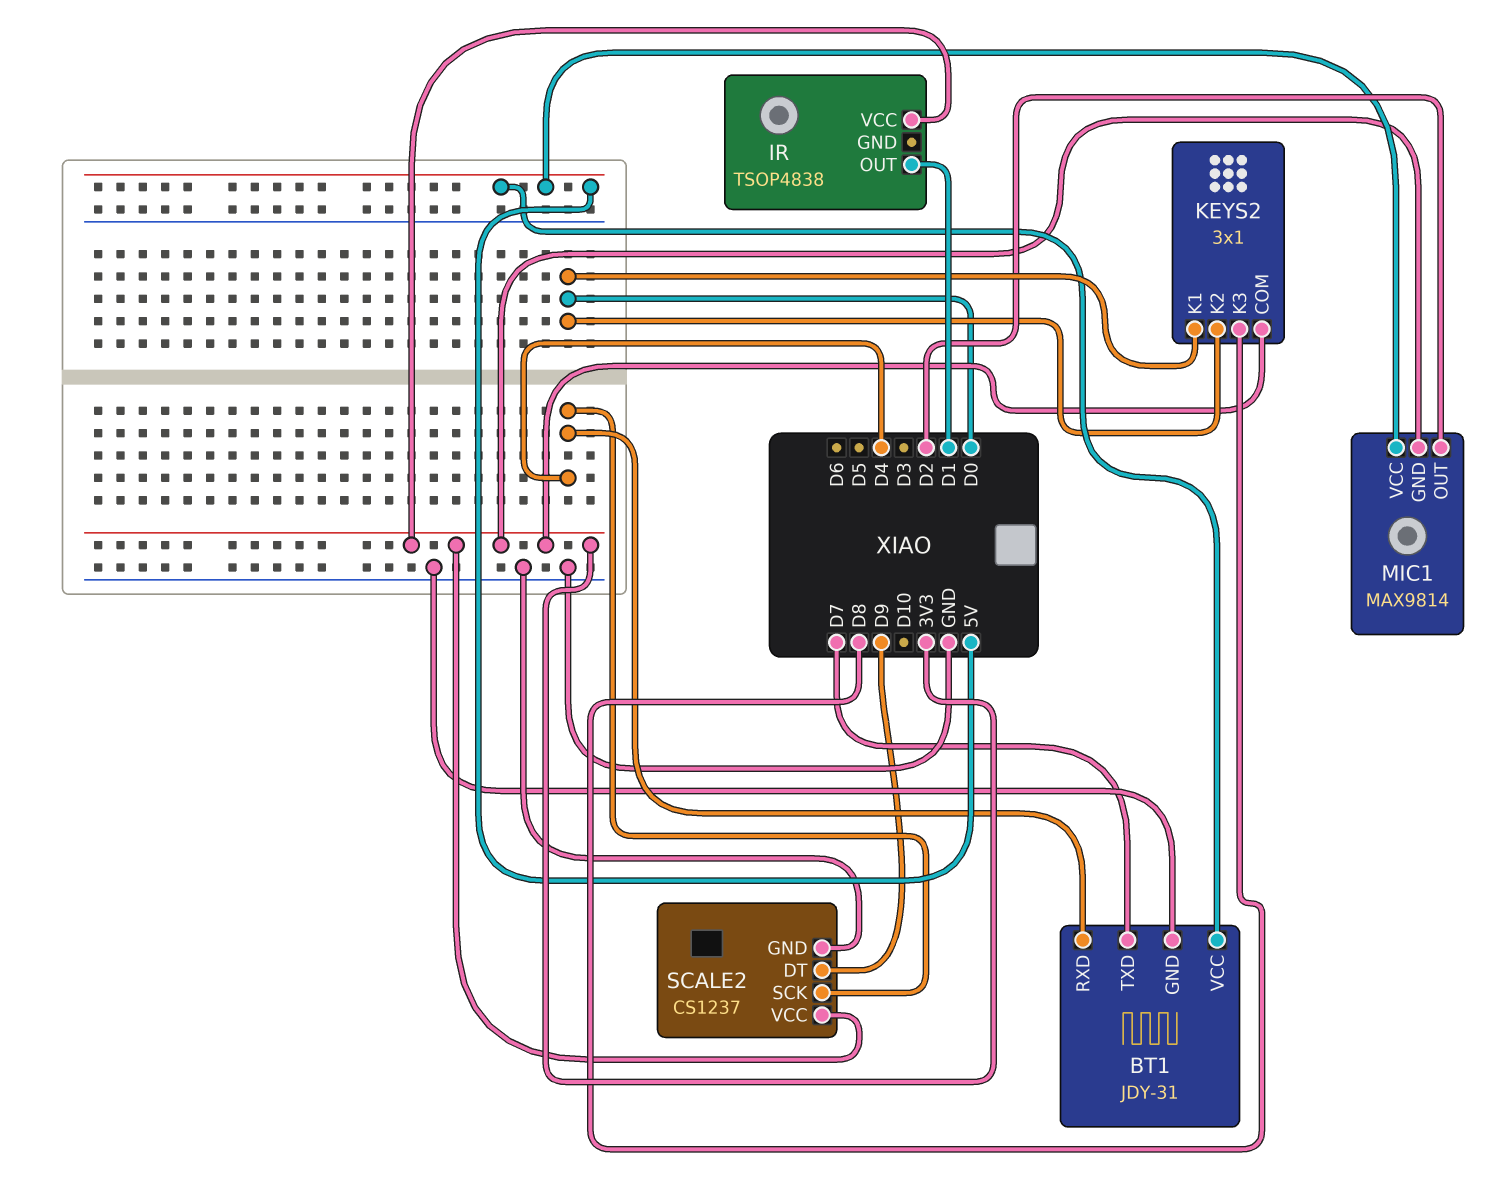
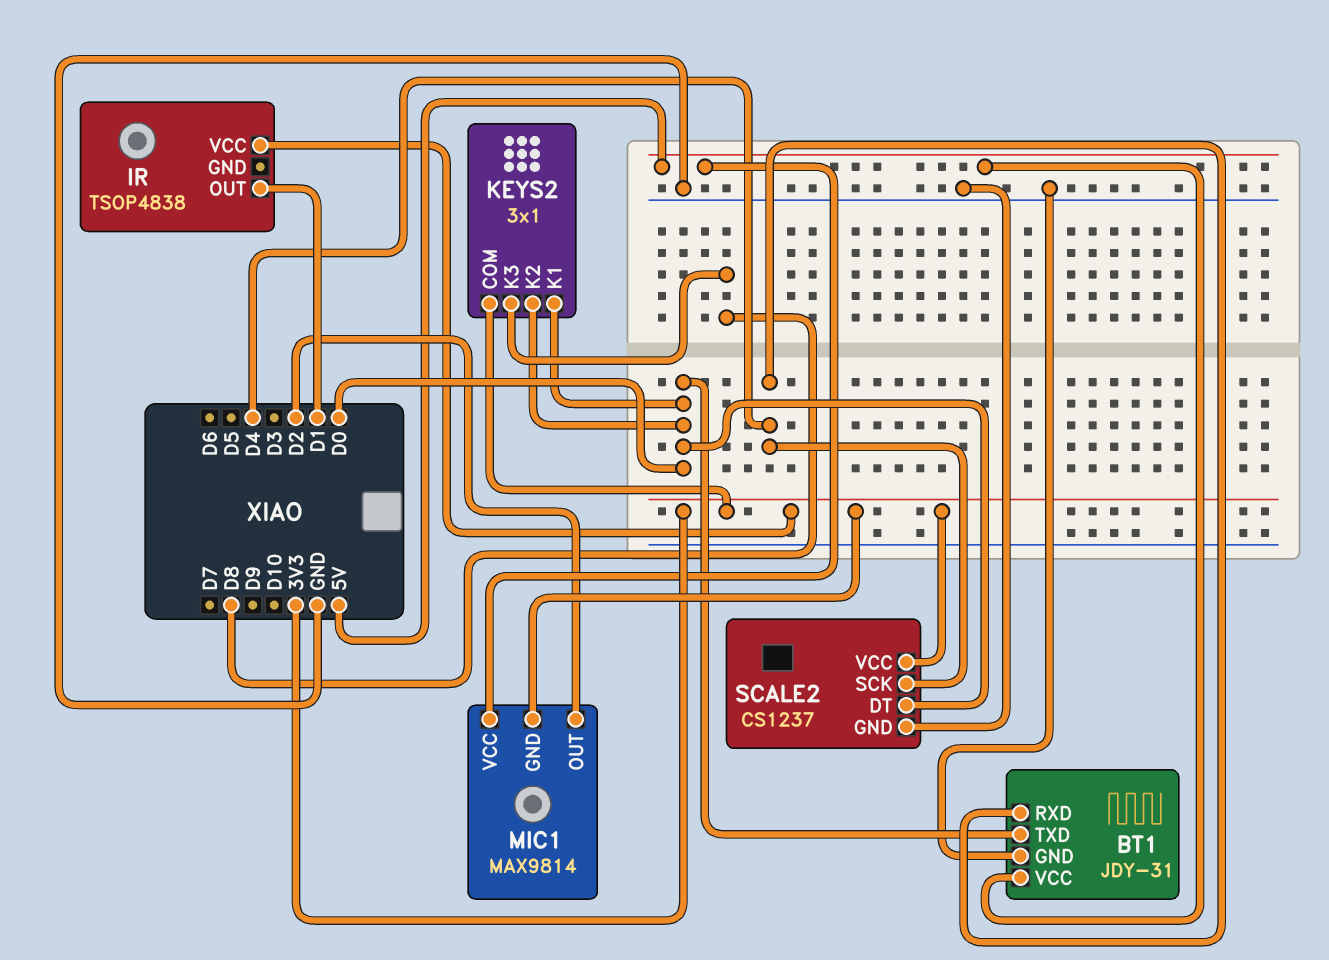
BT1 pin TXD: D7 -> D0
SCALE2 pin DT: D9 -> D0

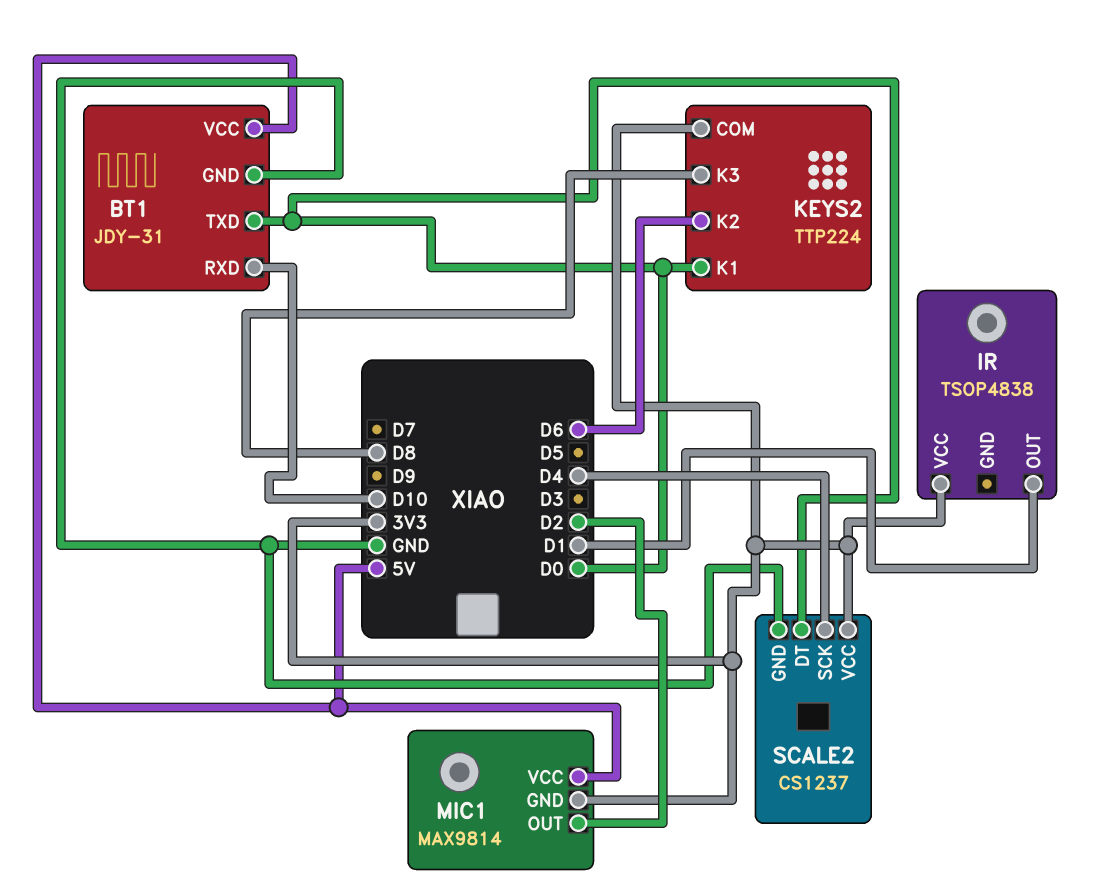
BT1 pin RXD: D4 -> D10
KEYS2: 3x1 -> TTP224
KEYS2 pin K2: D0 -> D6

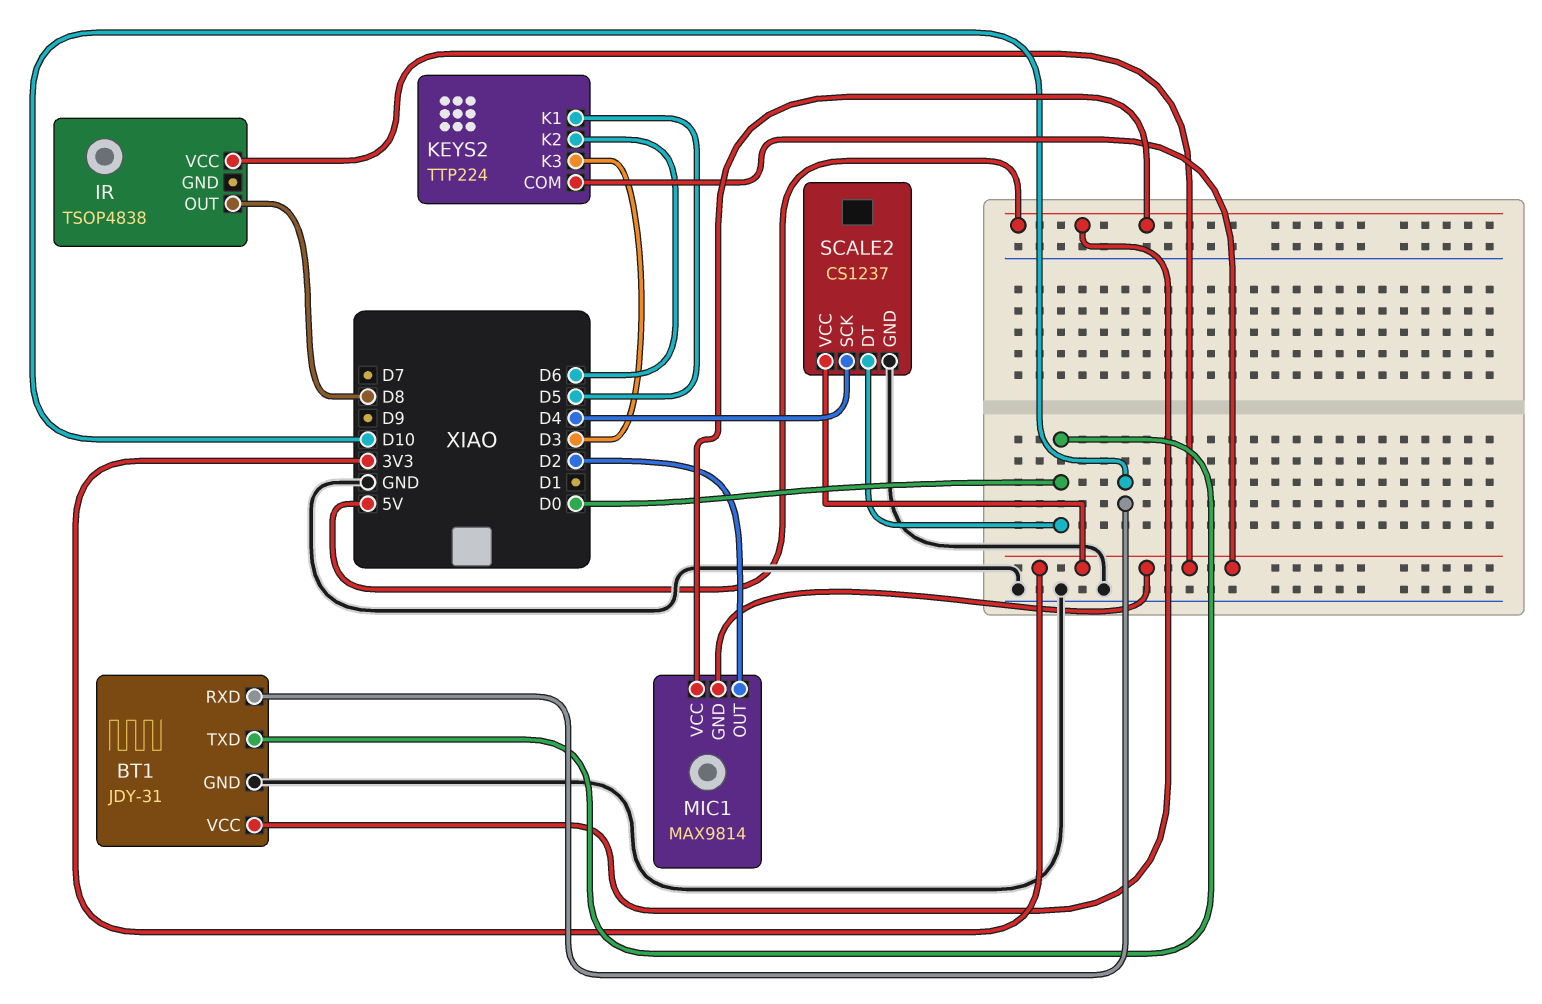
IR pin OUT: D1 -> D8
KEYS2 pin K1: D0 -> D5
KEYS2 pin K3: D8 -> D3

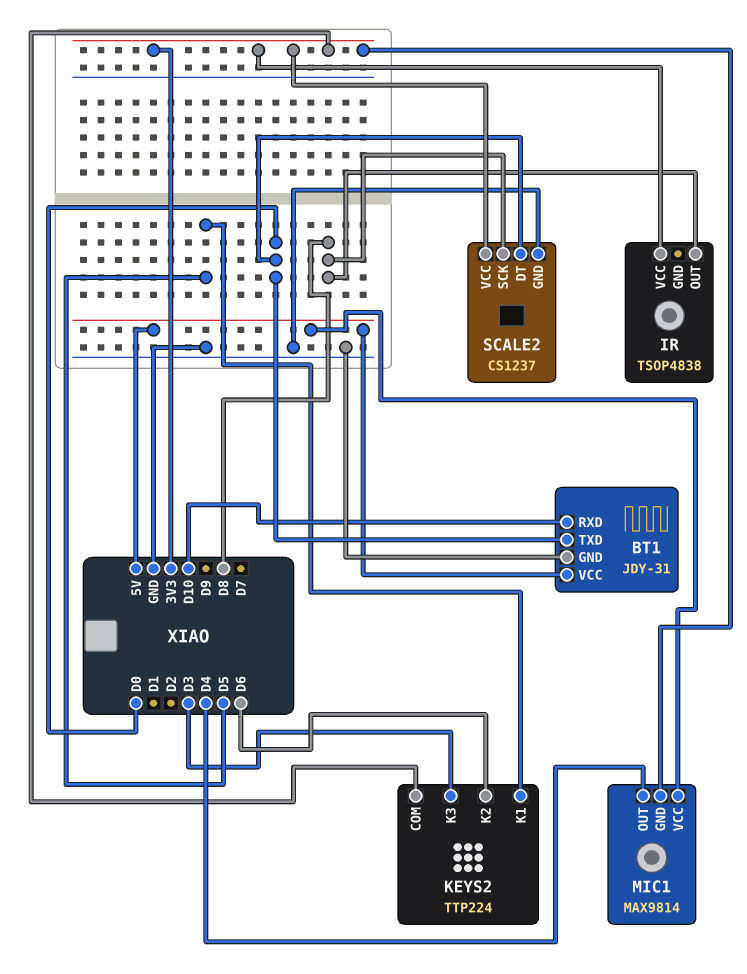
MIC1 pin OUT: D2 -> D4
SCALE2 pin SCK: D4 -> D8

